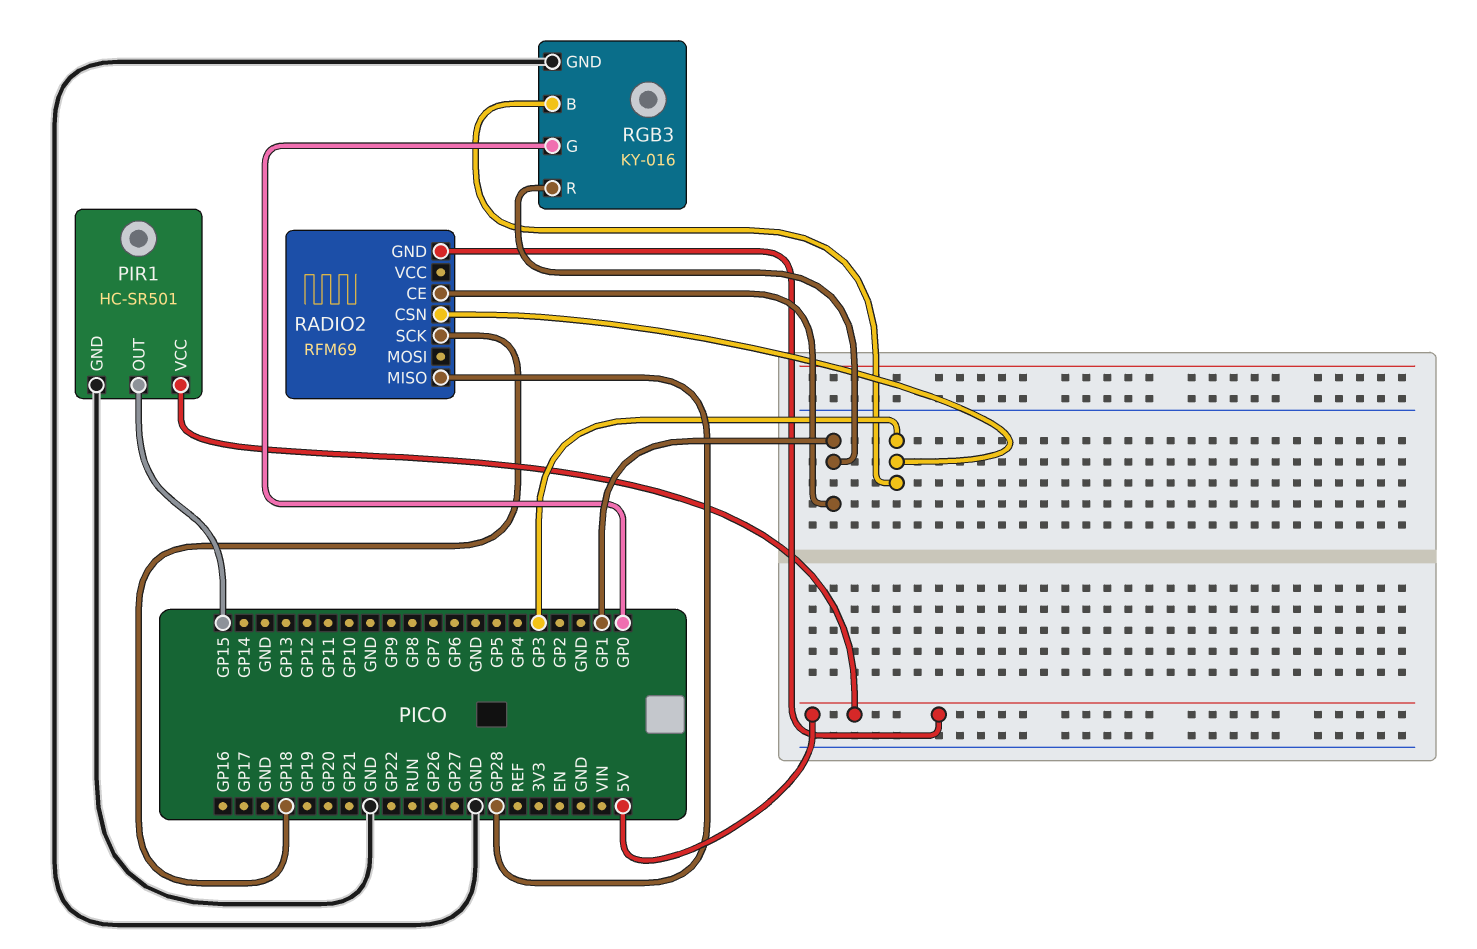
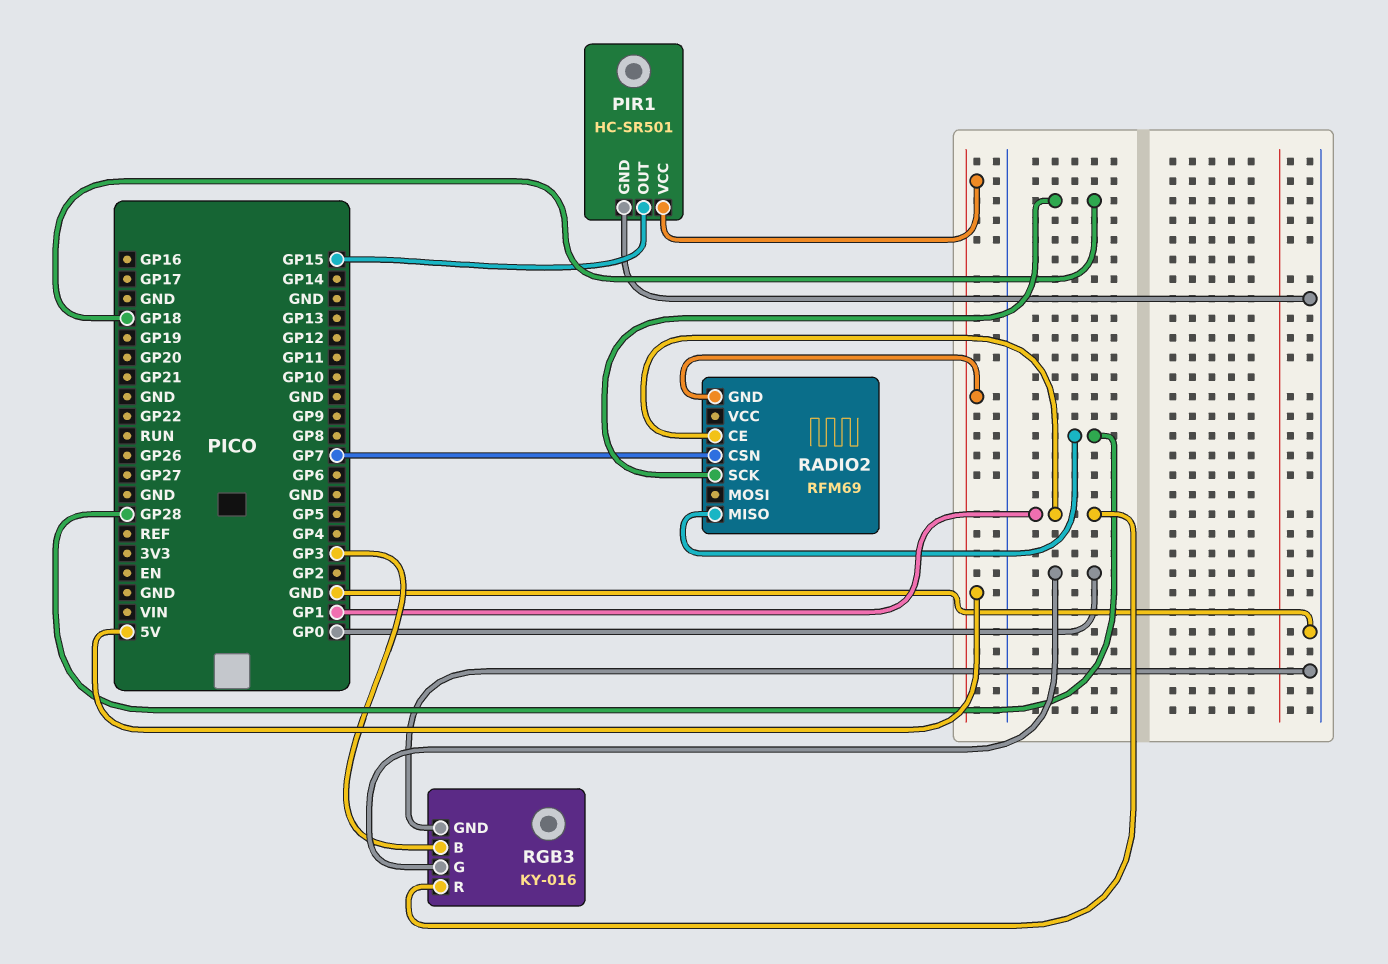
RADIO2 pin CSN: GP3 -> GP7

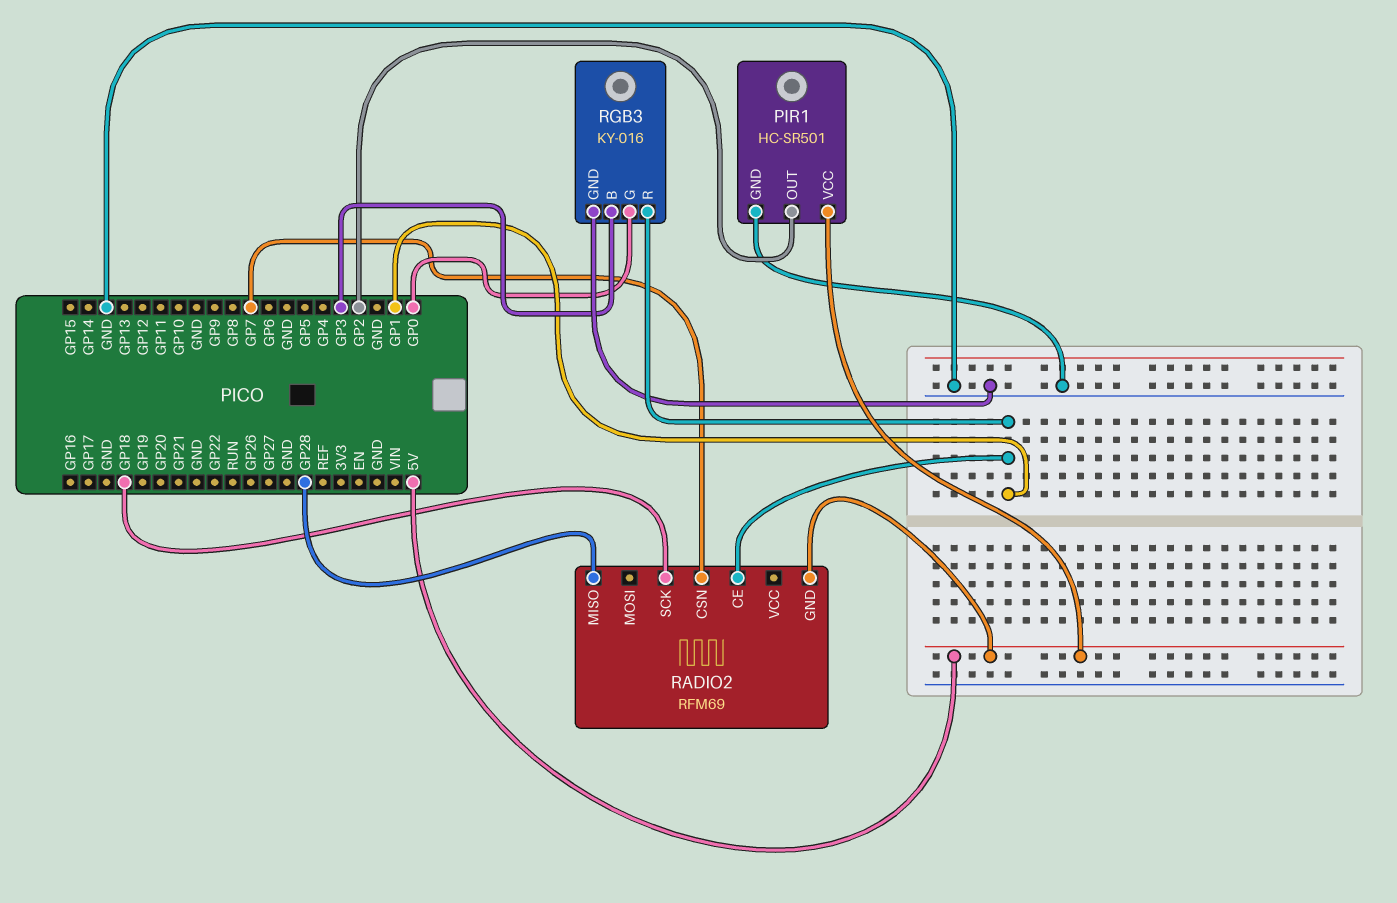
PIR1 pin OUT: GP15 -> GP2

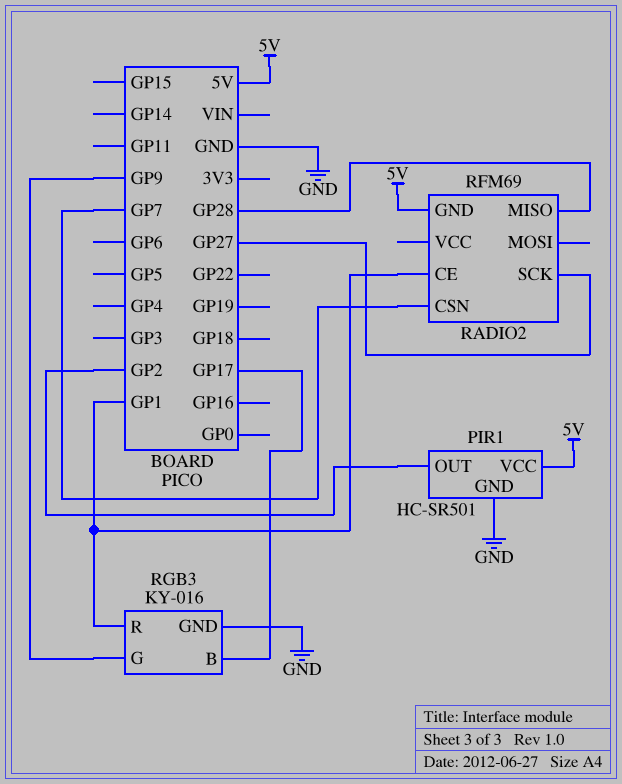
RADIO2 pin SCK: GP18 -> GP27
RGB3 pin B: GP3 -> GP17
RGB3 pin G: GP0 -> GP9

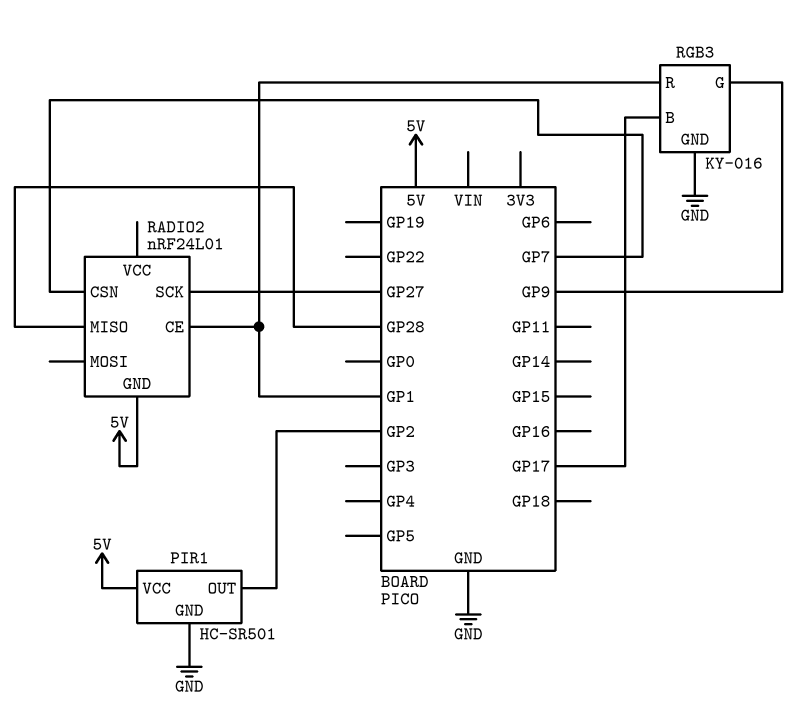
RADIO2: RFM69 -> nRF24L01

